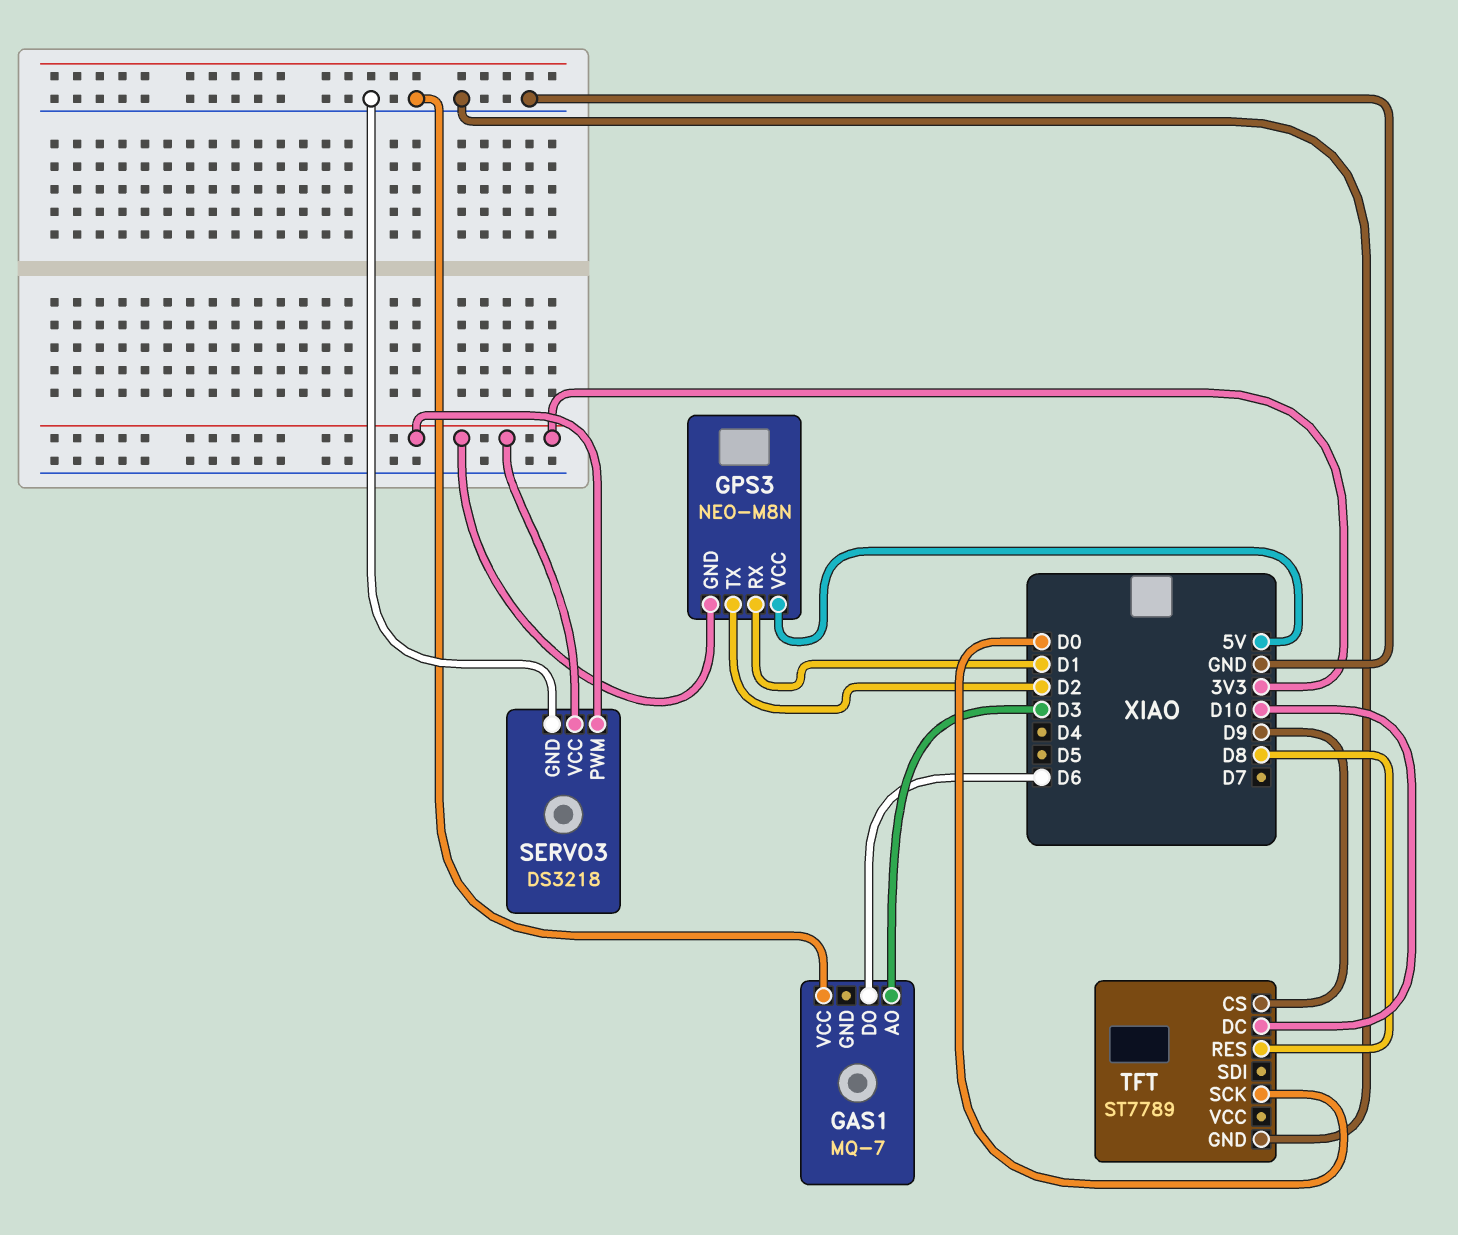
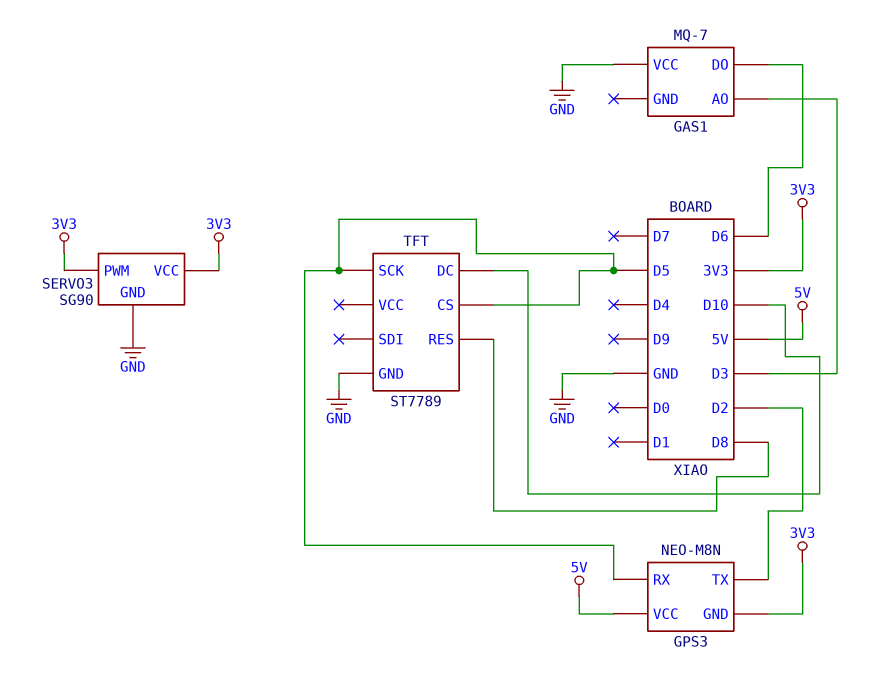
GPS3 pin RX: D1 -> D5
SERVO3: DS3218 -> SG90
TFT pin CS: D9 -> D5
TFT pin SCK: D0 -> D5

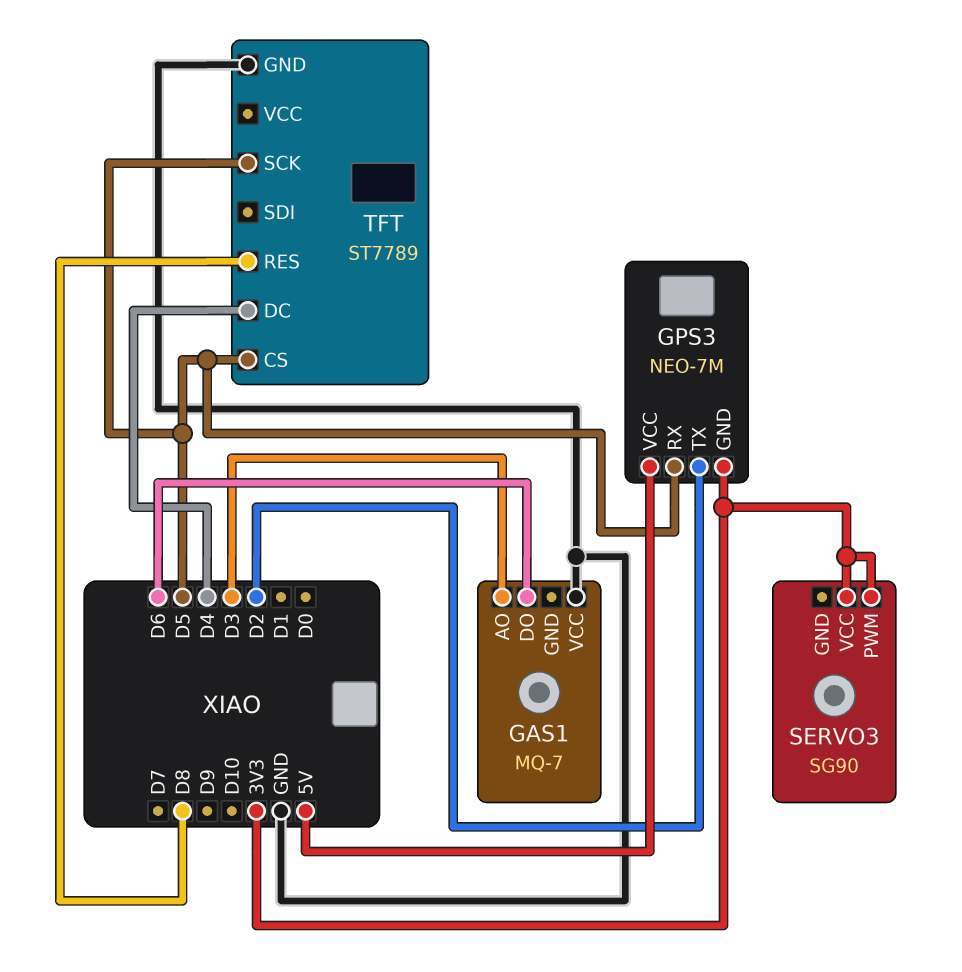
GPS3: NEO-M8N -> NEO-7M
SERVO3 pin GND: GND -> none
TFT pin DC: D10 -> D4

